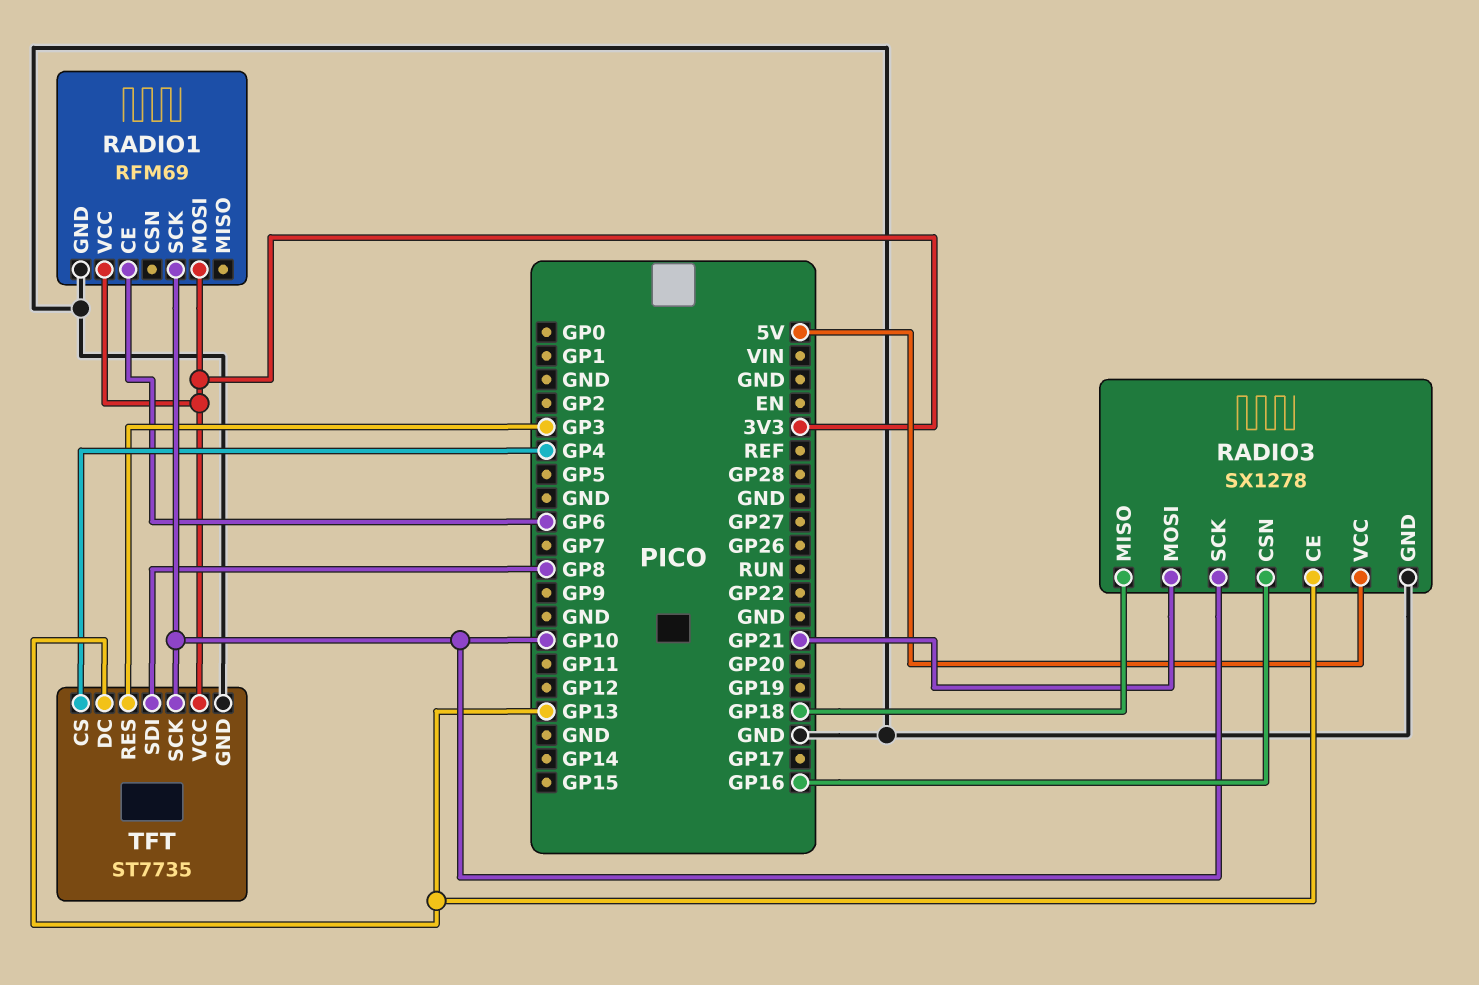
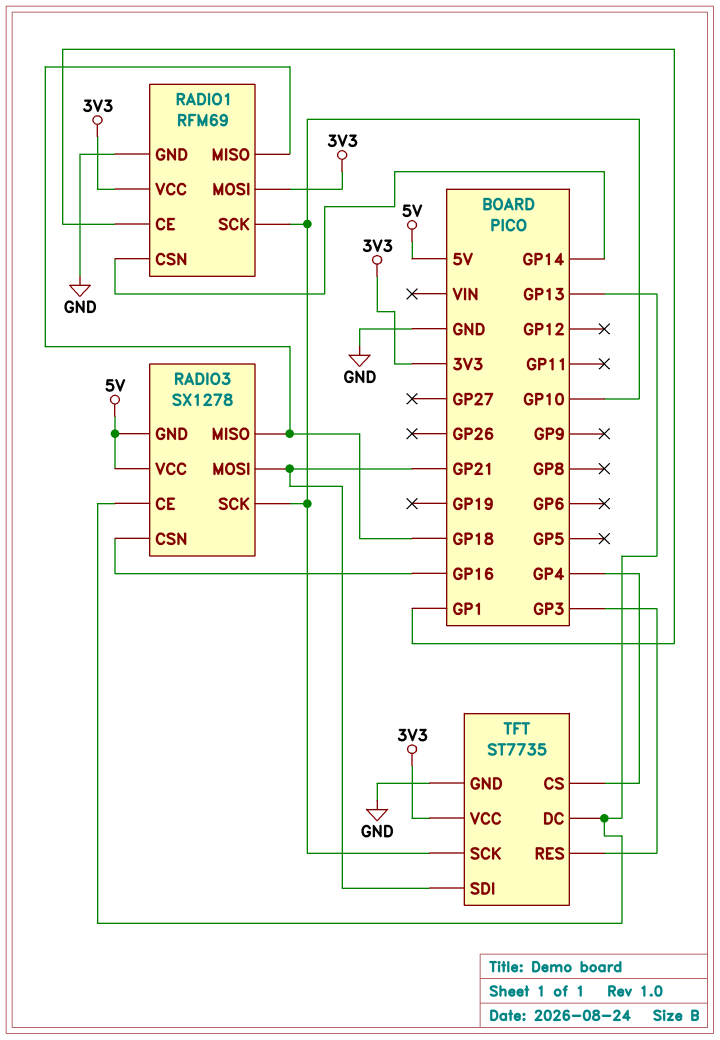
RADIO1 pin CE: GP6 -> GP1
RADIO1 pin CSN: none -> GP14
RADIO1 pin MISO: none -> GP18
RADIO3 pin GND: GND -> 5V
TFT pin SDI: GP8 -> GP21

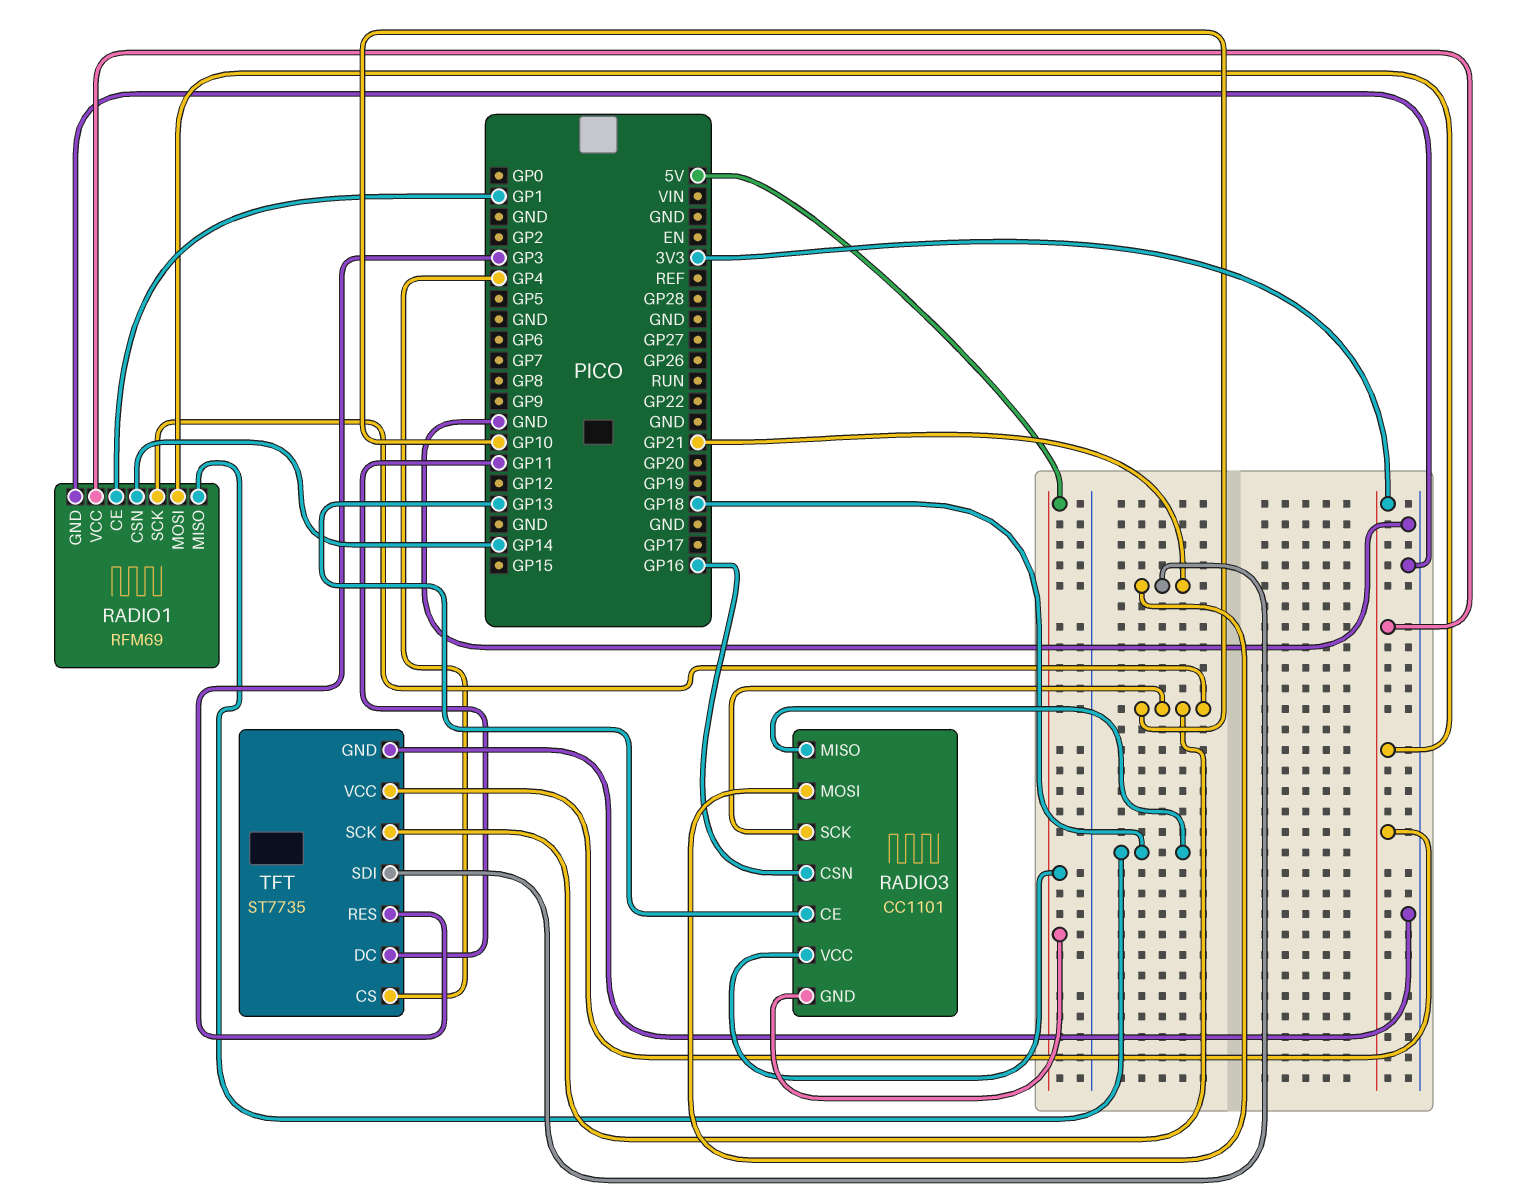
RADIO3: SX1278 -> CC1101
TFT pin DC: GP13 -> GP11

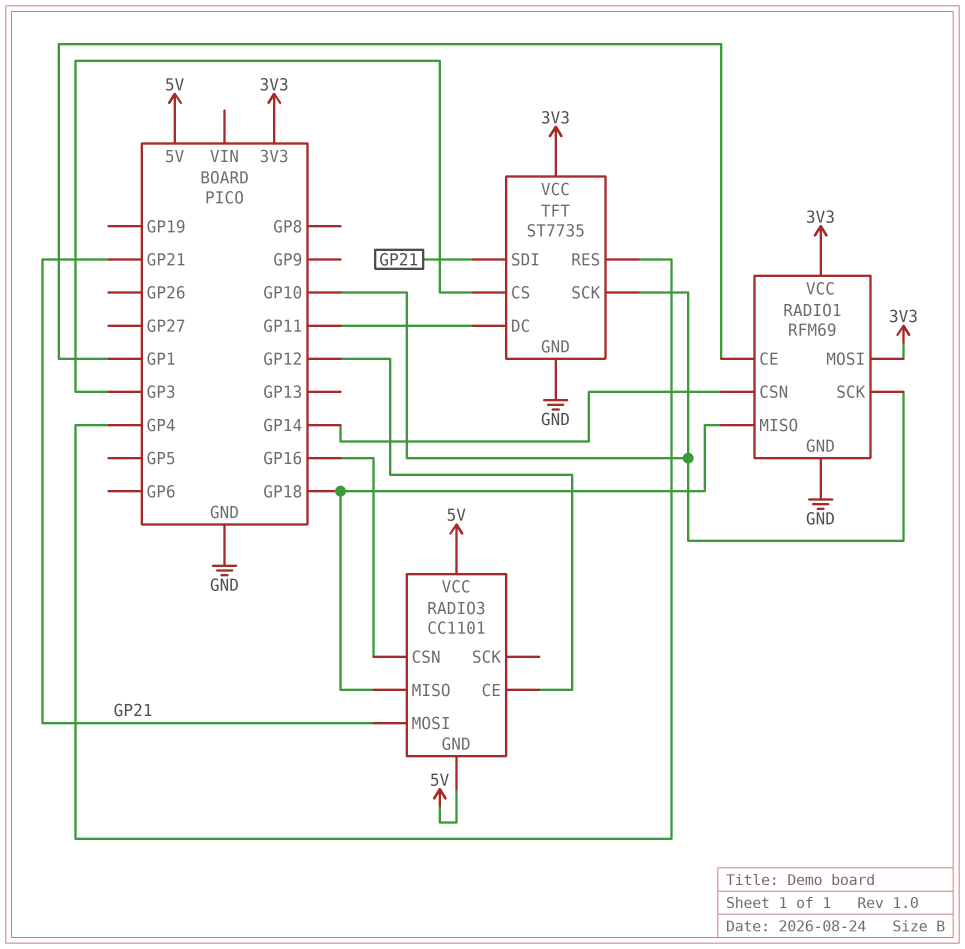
RADIO3 pin CE: GP13 -> GP12
RADIO3 pin SCK: GP10 -> none
TFT pin CS: GP4 -> GP3
TFT pin RES: GP3 -> GP4

